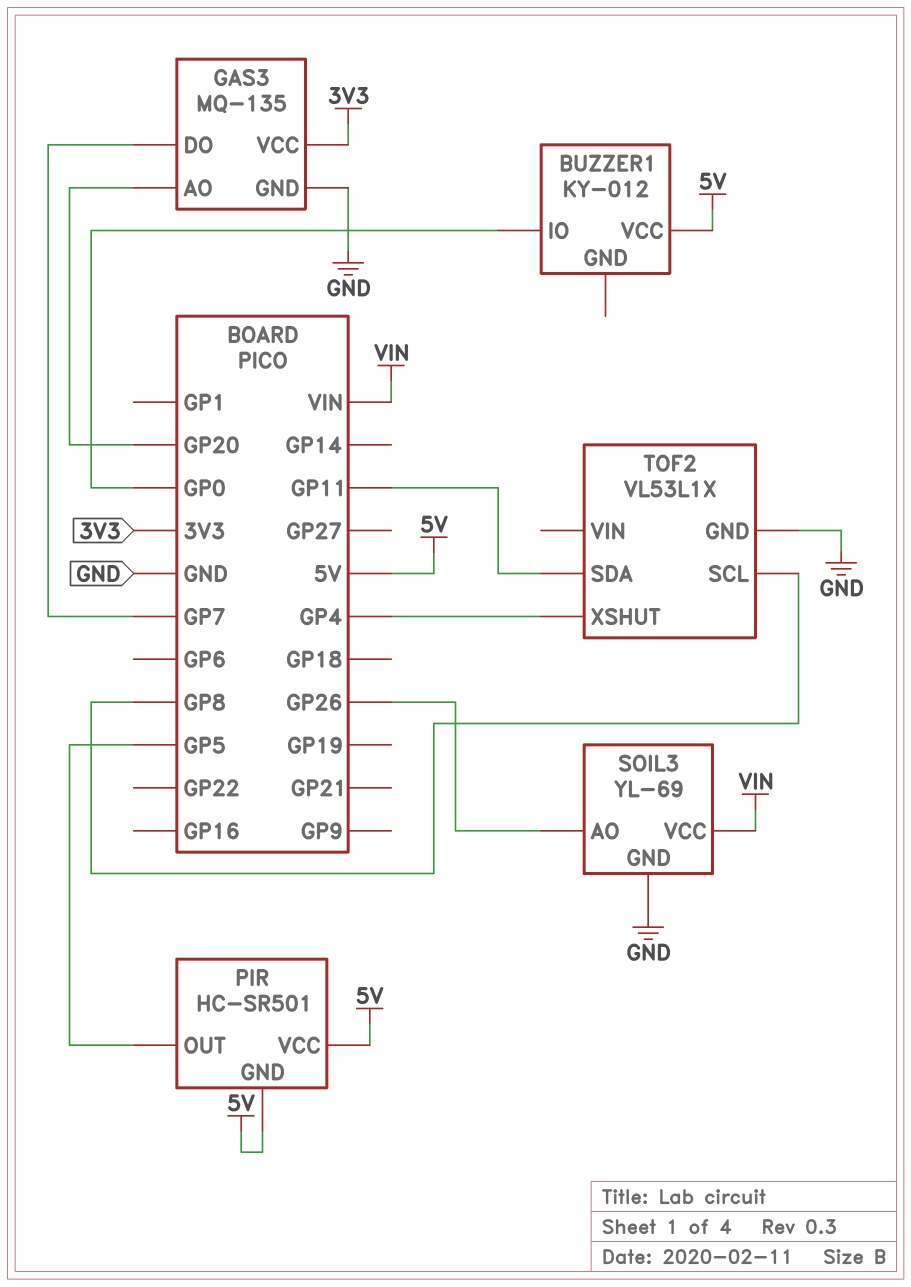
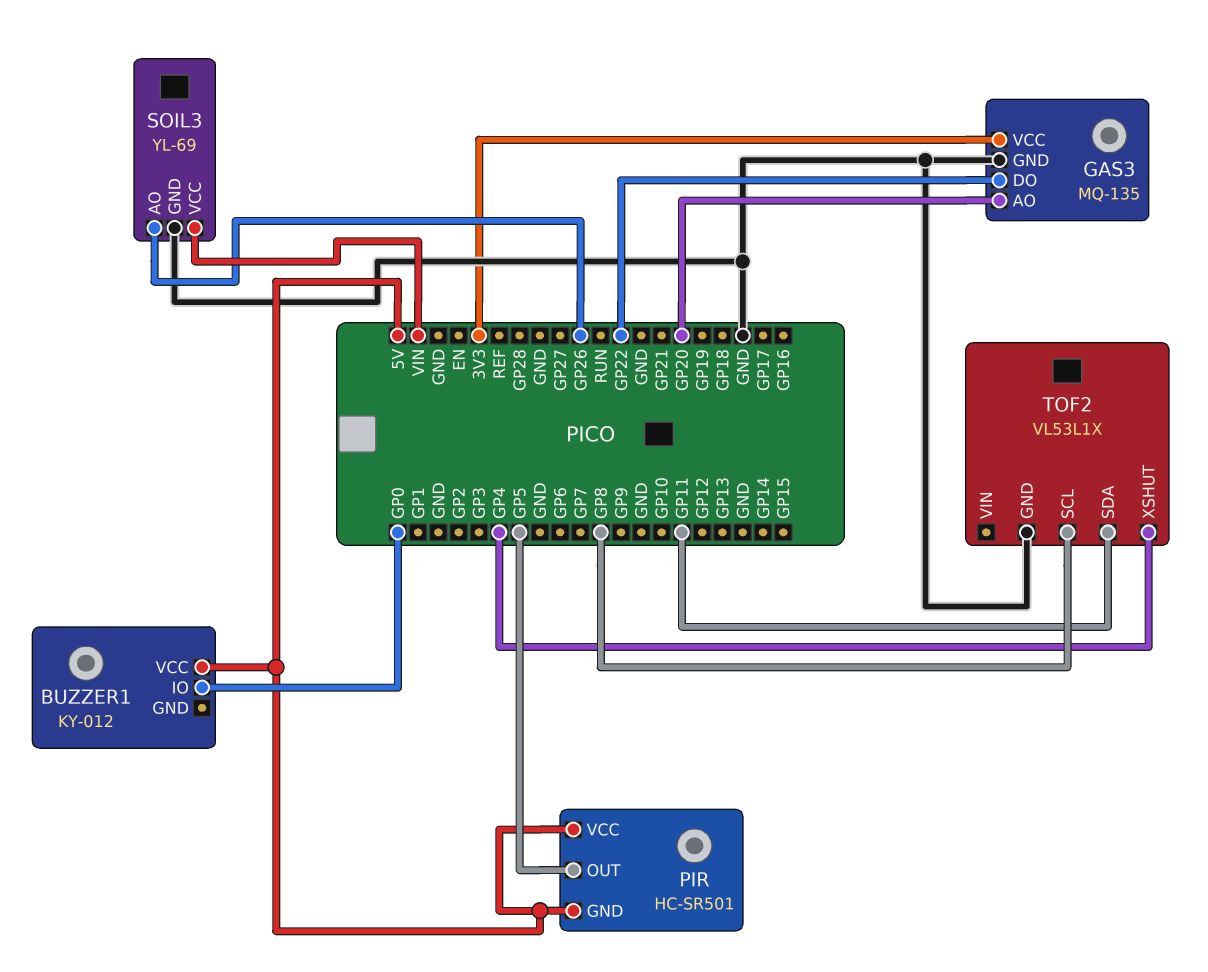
GAS3 pin DO: GP7 -> GP22

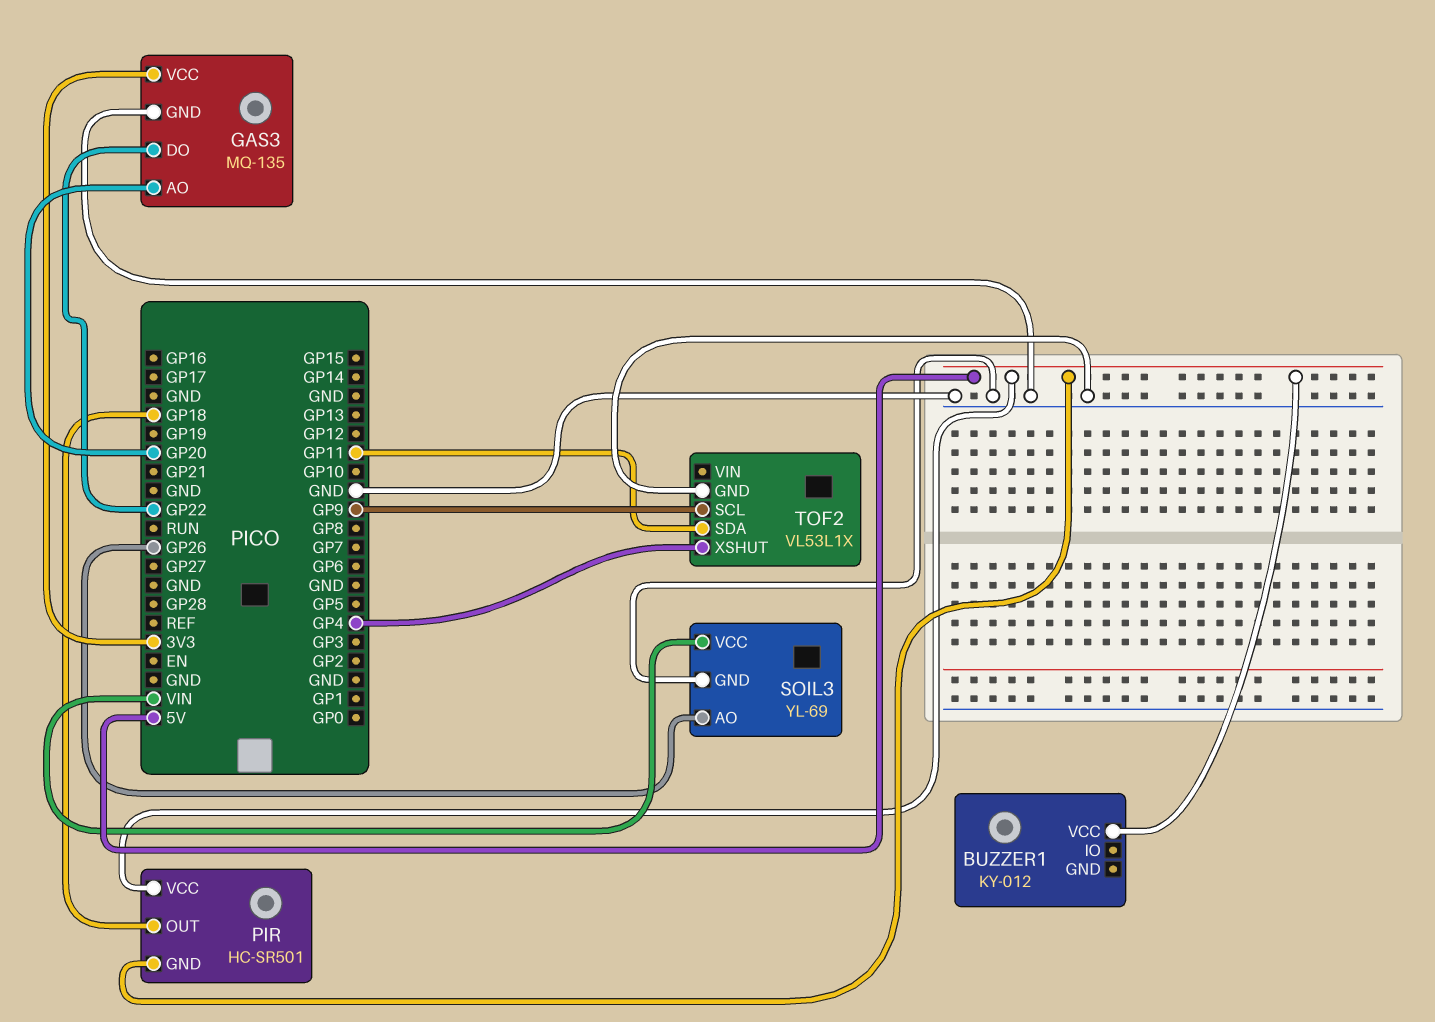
BUZZER1 pin IO: GP0 -> none
PIR pin OUT: GP5 -> GP18
TOF2 pin SCL: GP8 -> GP9

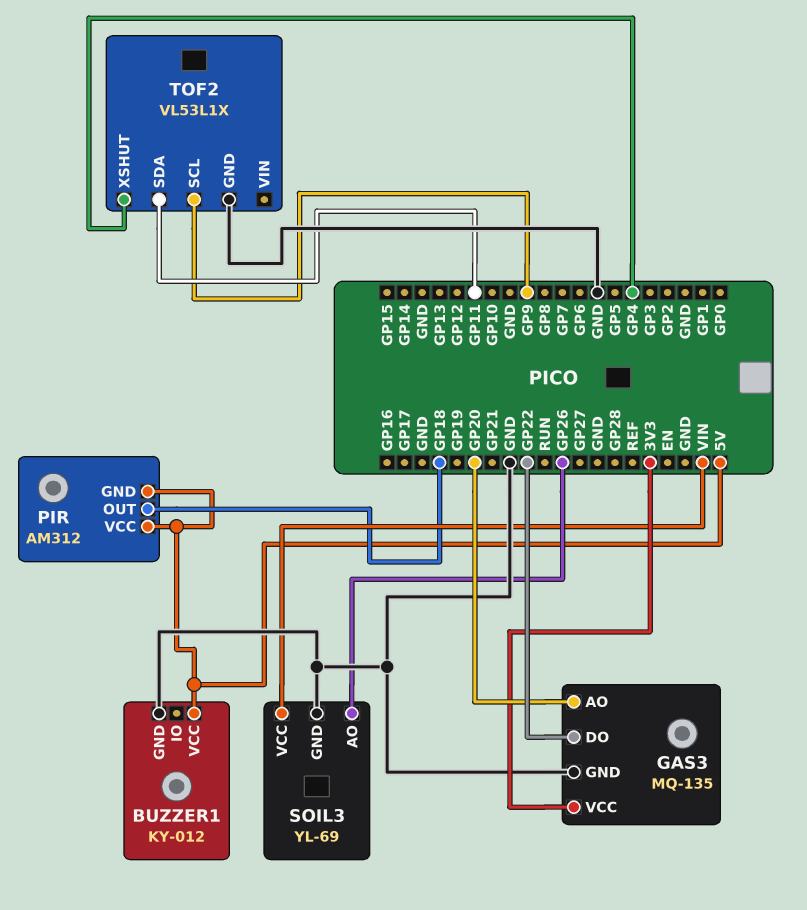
BUZZER1 pin GND: none -> GND
PIR: HC-SR501 -> AM312

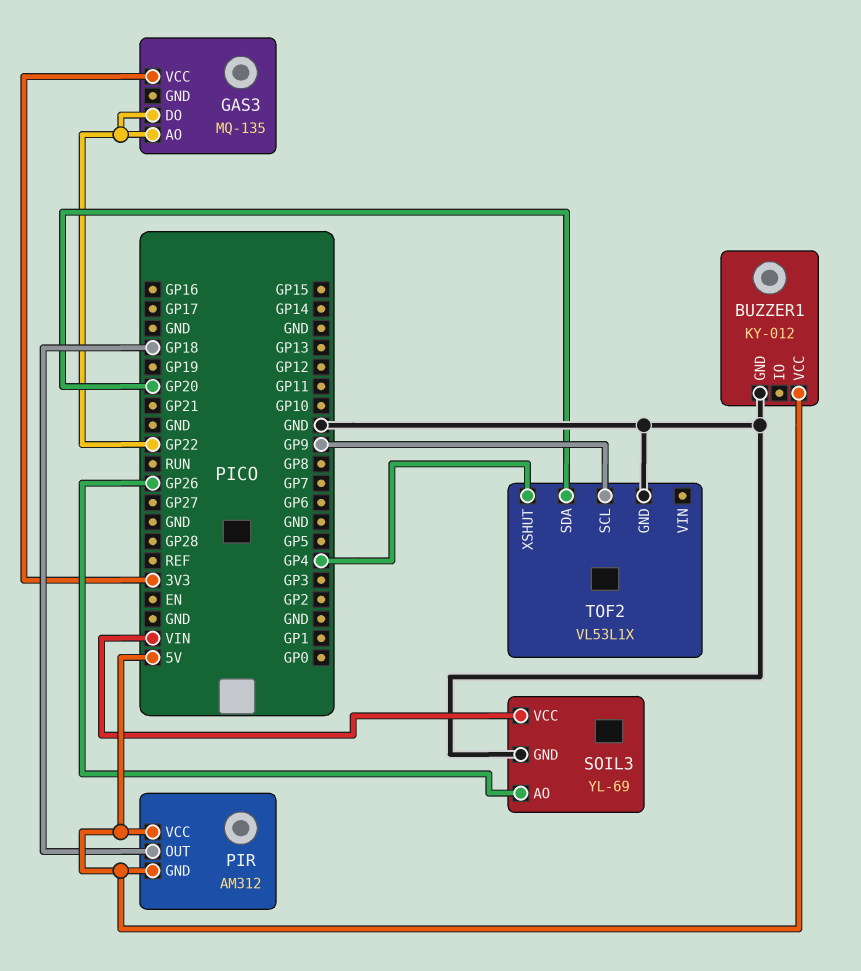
GAS3 pin AO: GP20 -> GP22
GAS3 pin GND: GND -> none
TOF2 pin SDA: GP11 -> GP20

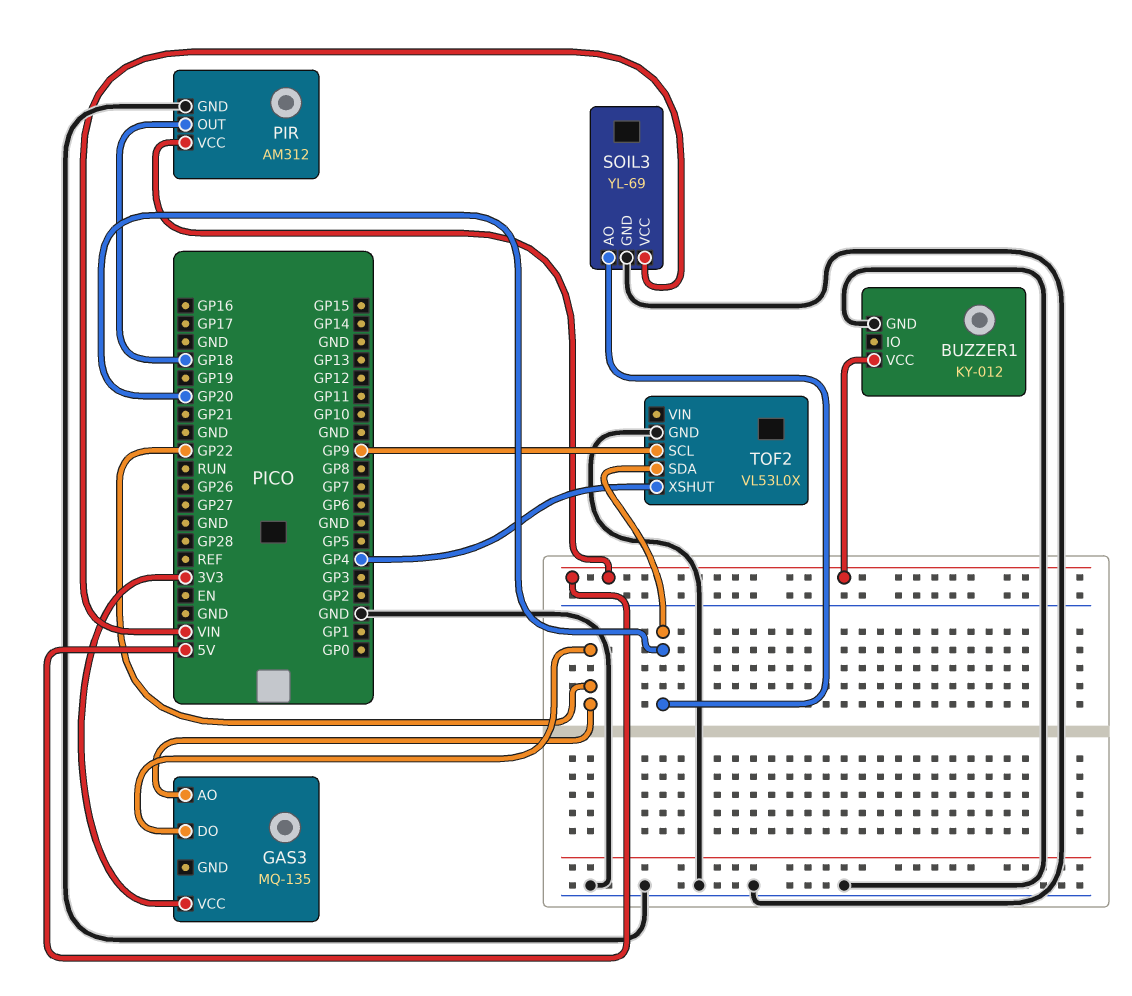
PIR pin GND: 5V -> GND
SOIL3 pin AO: GP26 -> GP20
TOF2: VL53L1X -> VL53L0X

